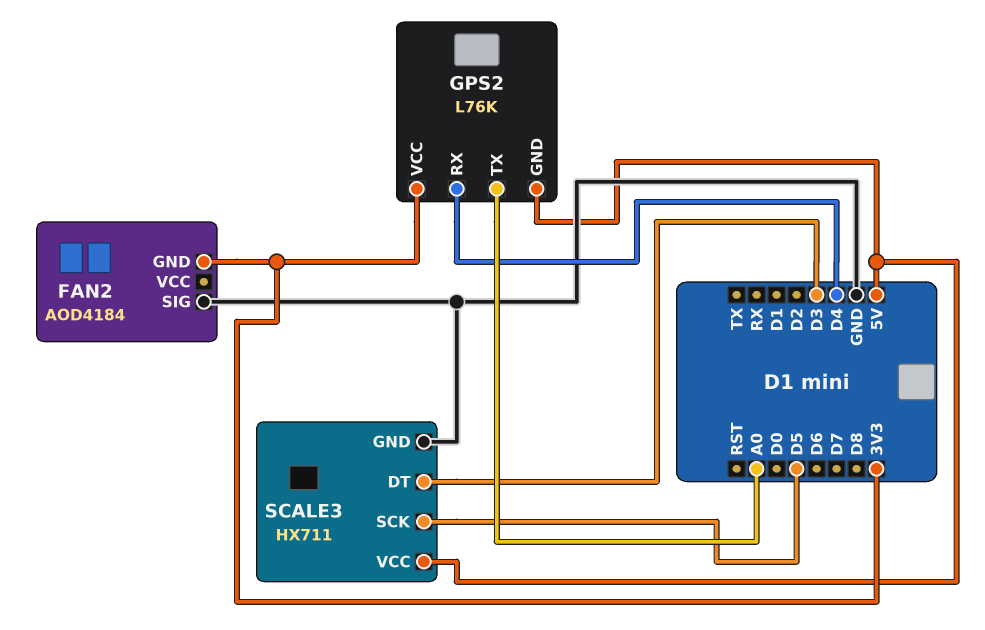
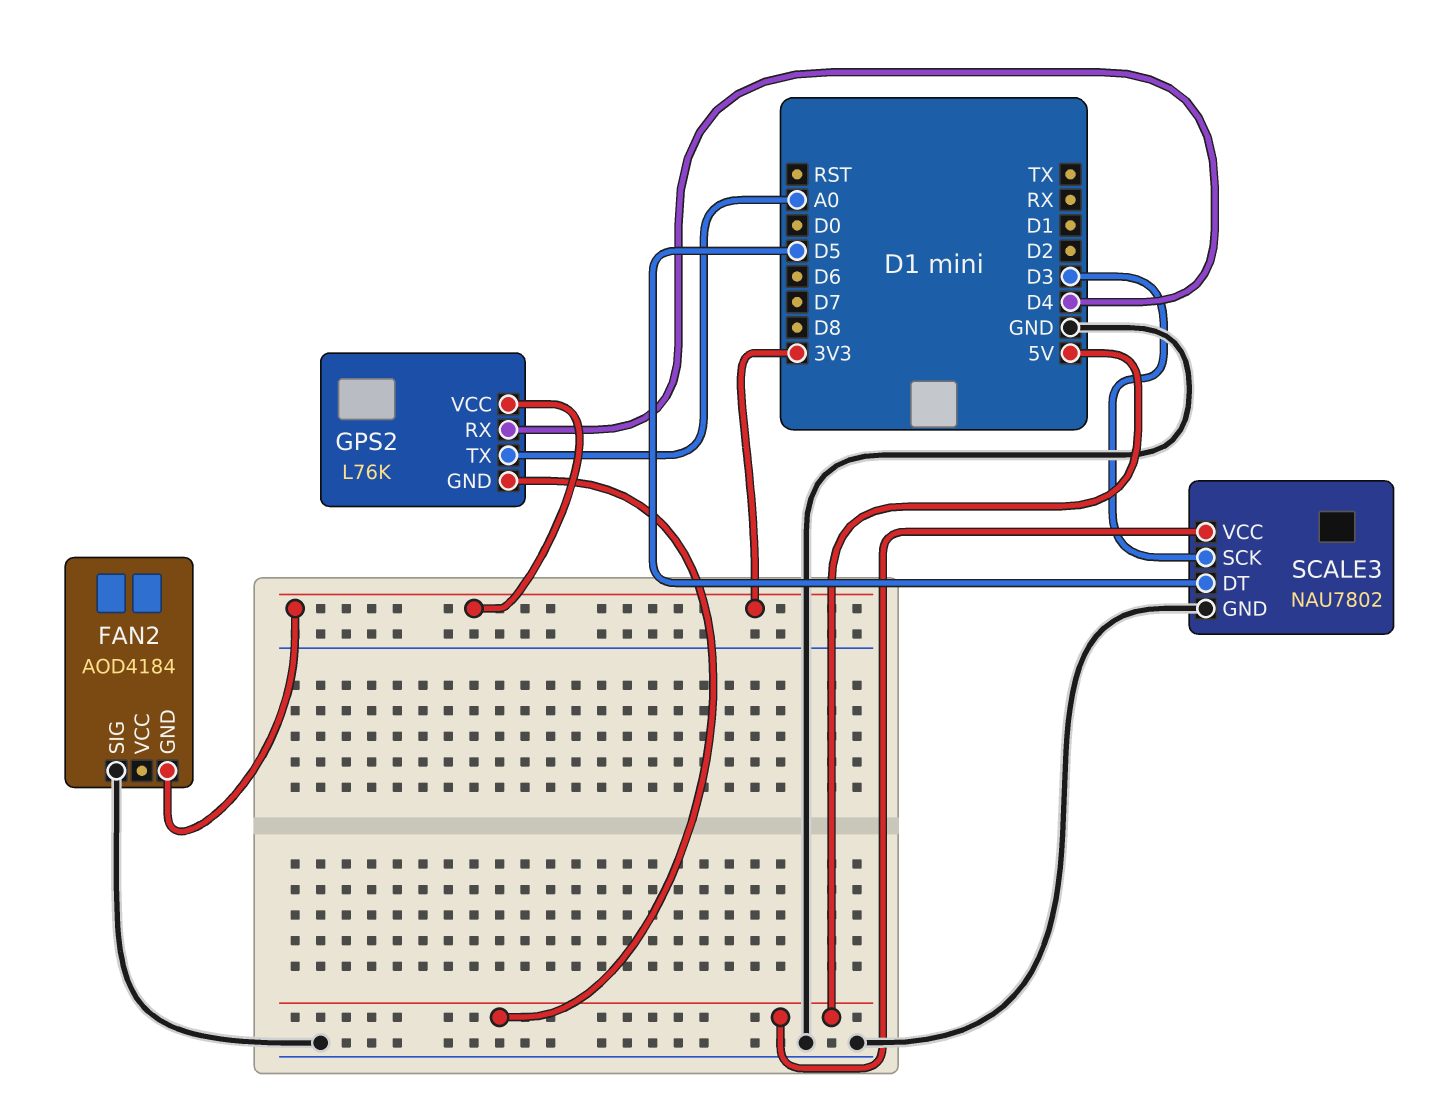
SCALE3: HX711 -> NAU7802
SCALE3 pin DT: D3 -> D5
SCALE3 pin SCK: D5 -> D3

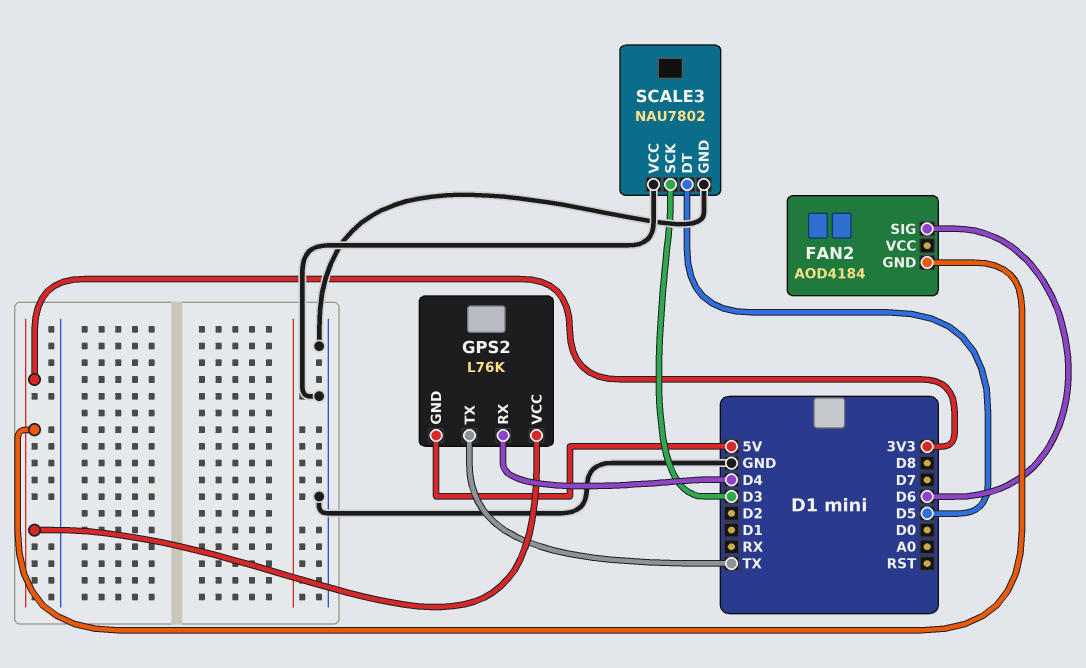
FAN2 pin SIG: GND -> D6
GPS2 pin TX: A0 -> TX
SCALE3 pin VCC: 5V -> GND

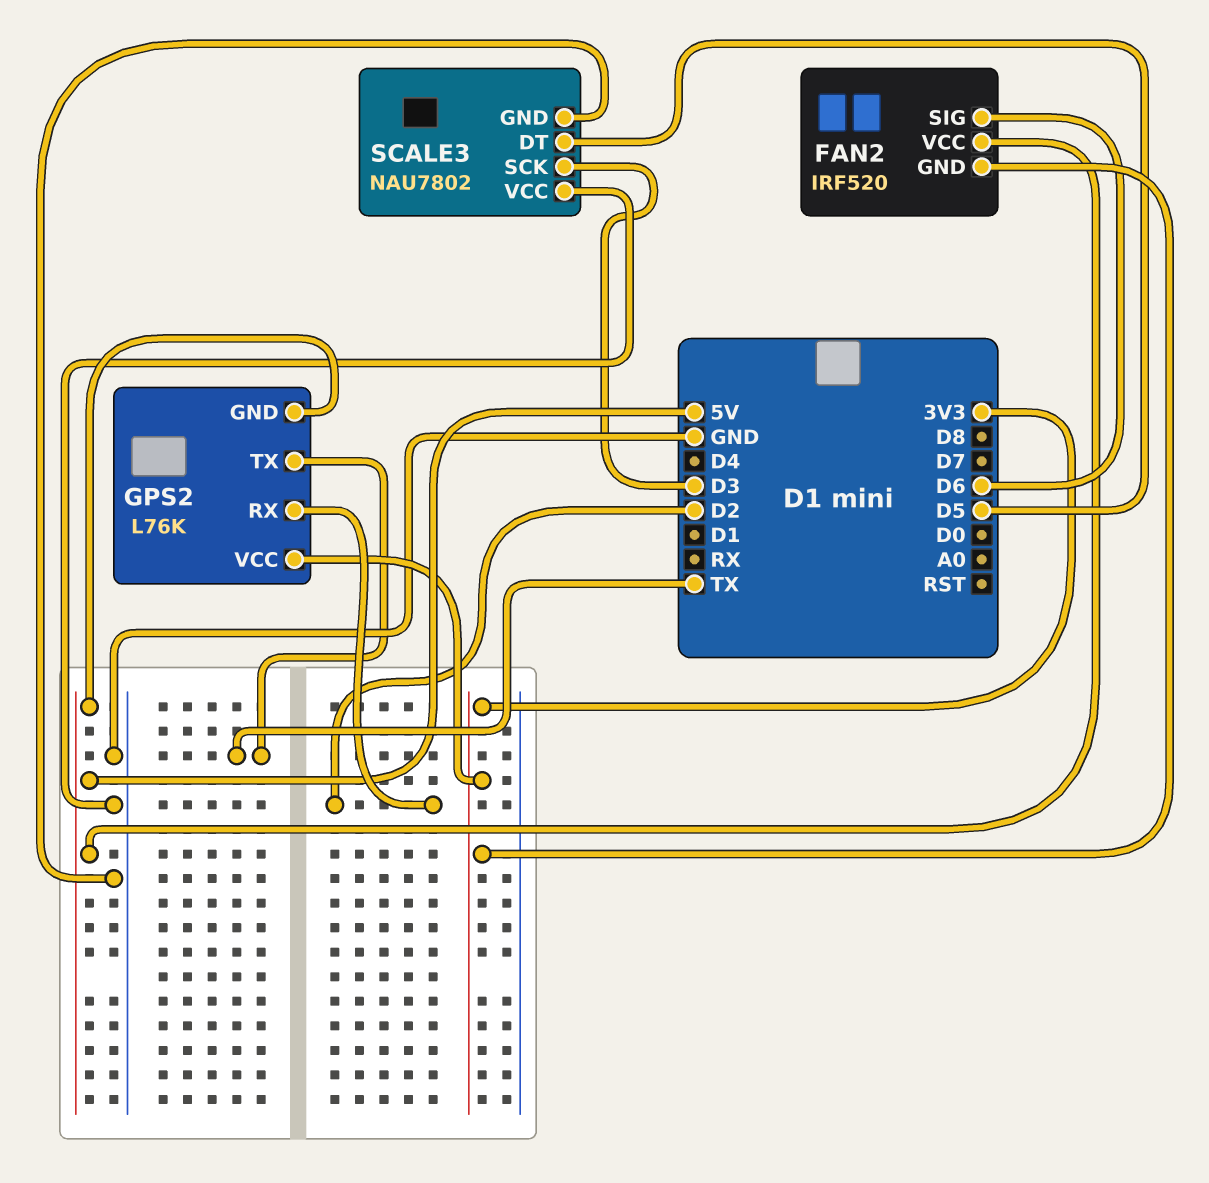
FAN2: AOD4184 -> IRF520
FAN2 pin VCC: none -> 5V
GPS2 pin RX: D4 -> D2

